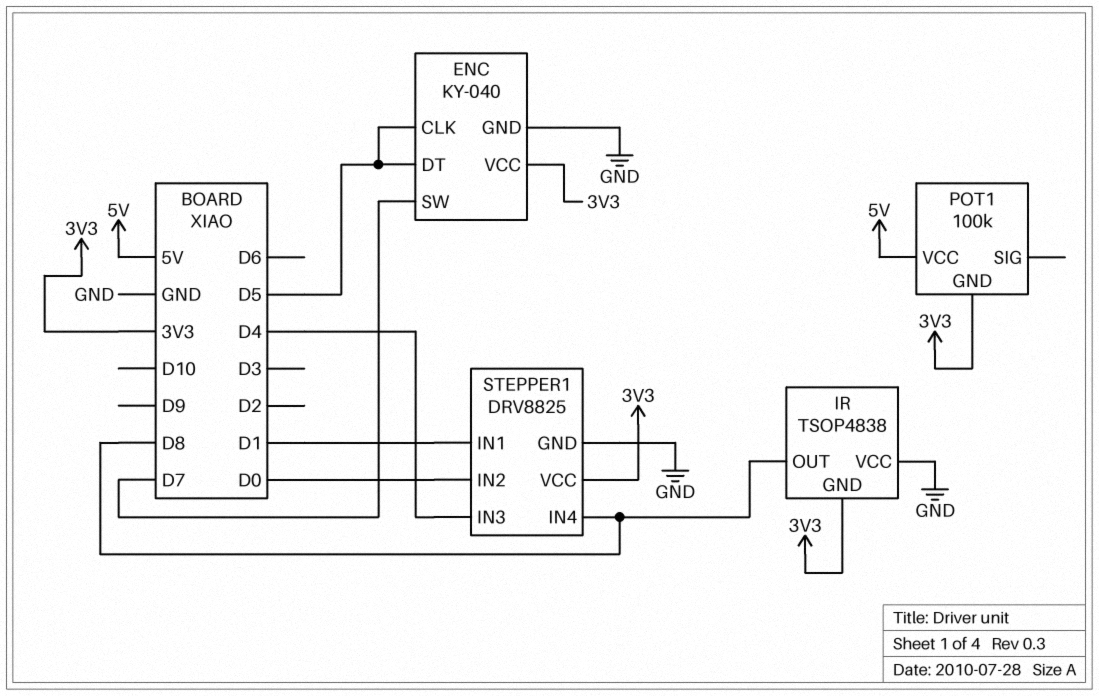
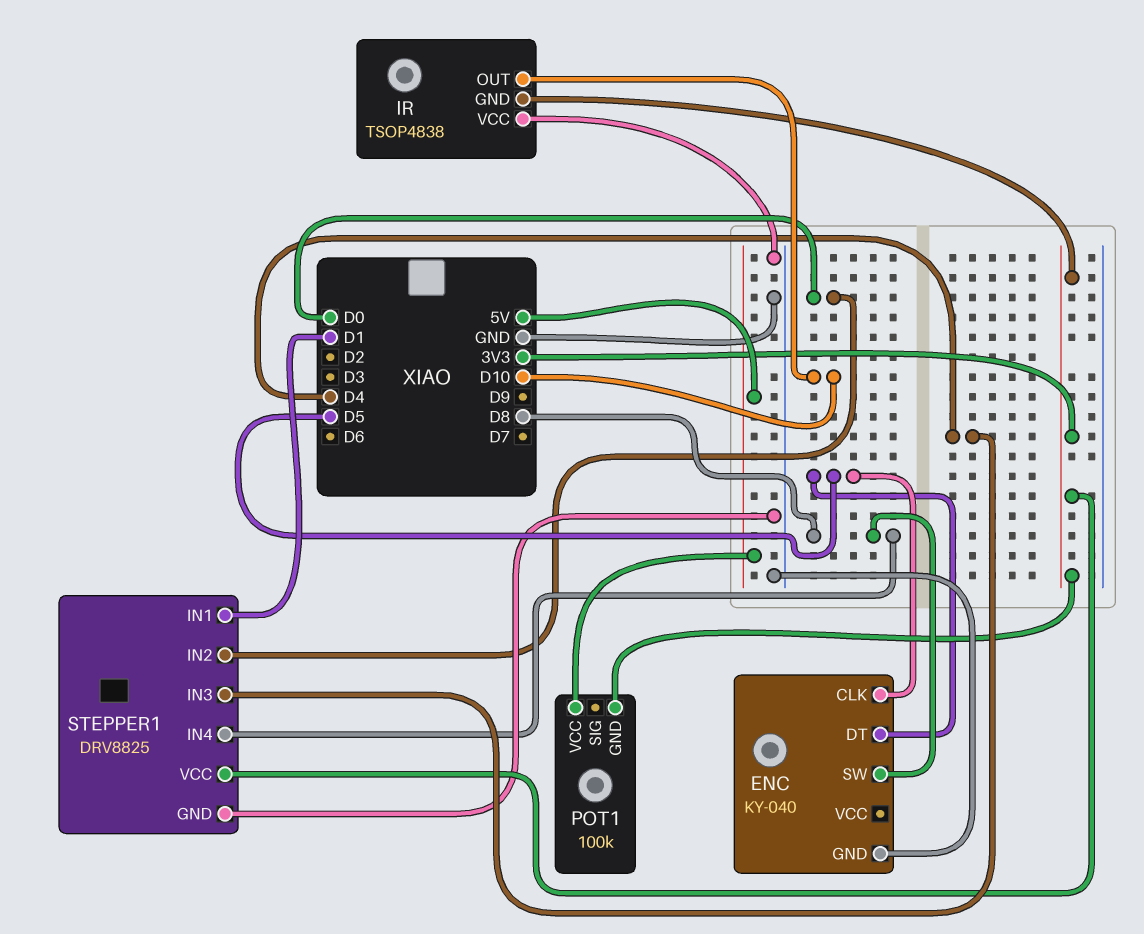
ENC pin SW: D7 -> D8
ENC pin VCC: 3V3 -> none
IR pin OUT: D8 -> D10

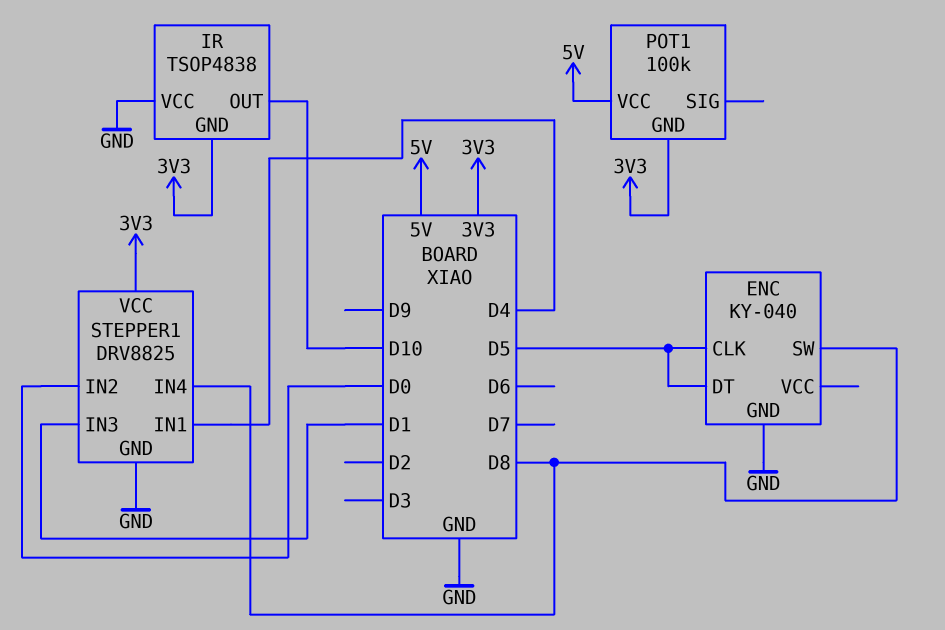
STEPPER1 pin IN1: D1 -> D4
STEPPER1 pin IN3: D4 -> D1

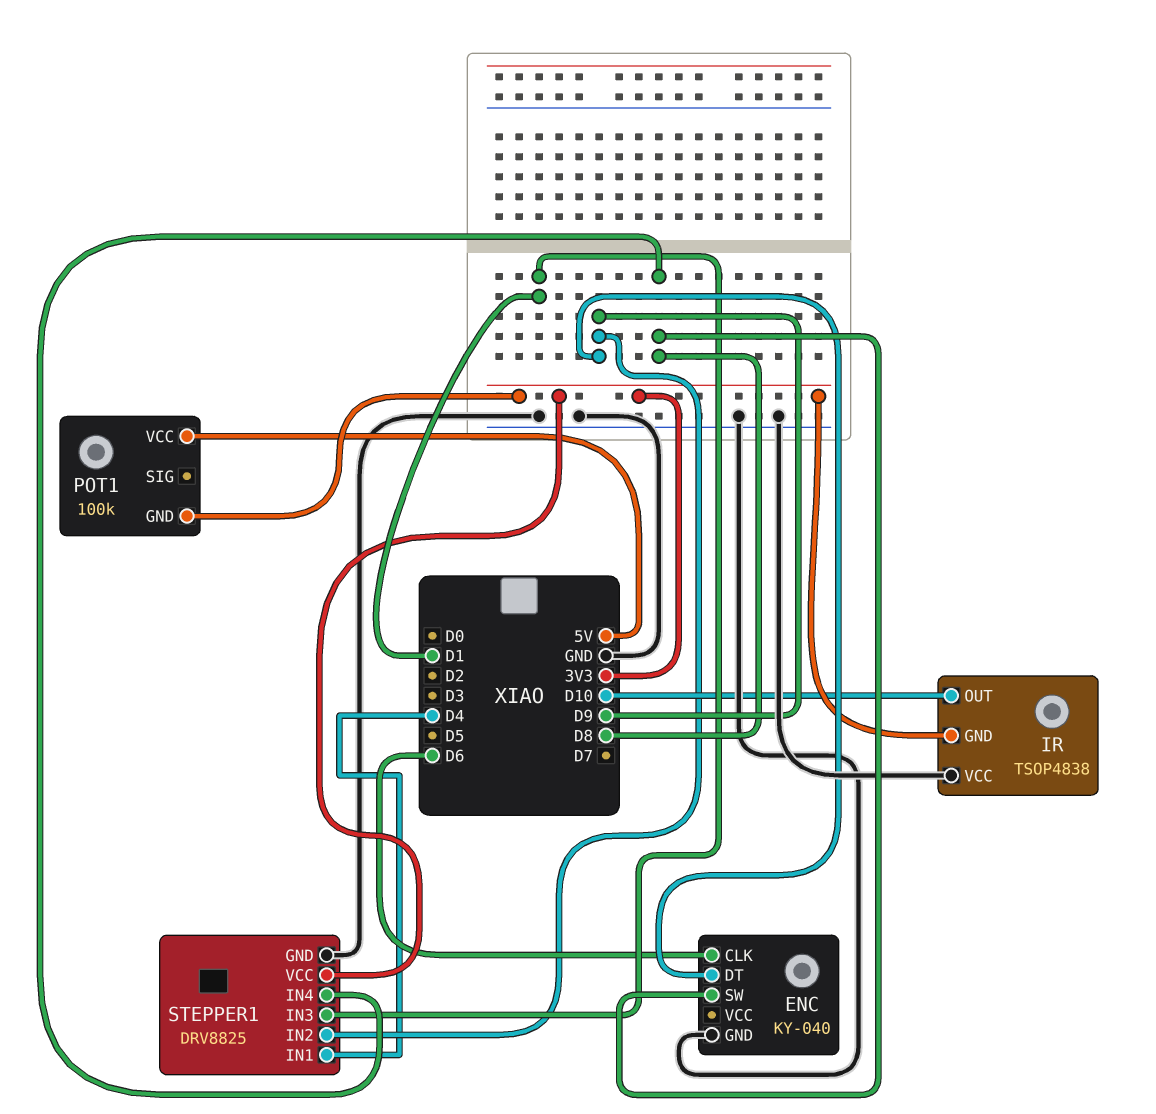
ENC pin CLK: D5 -> D6
ENC pin DT: D5 -> D9
STEPPER1 pin IN2: D0 -> D9

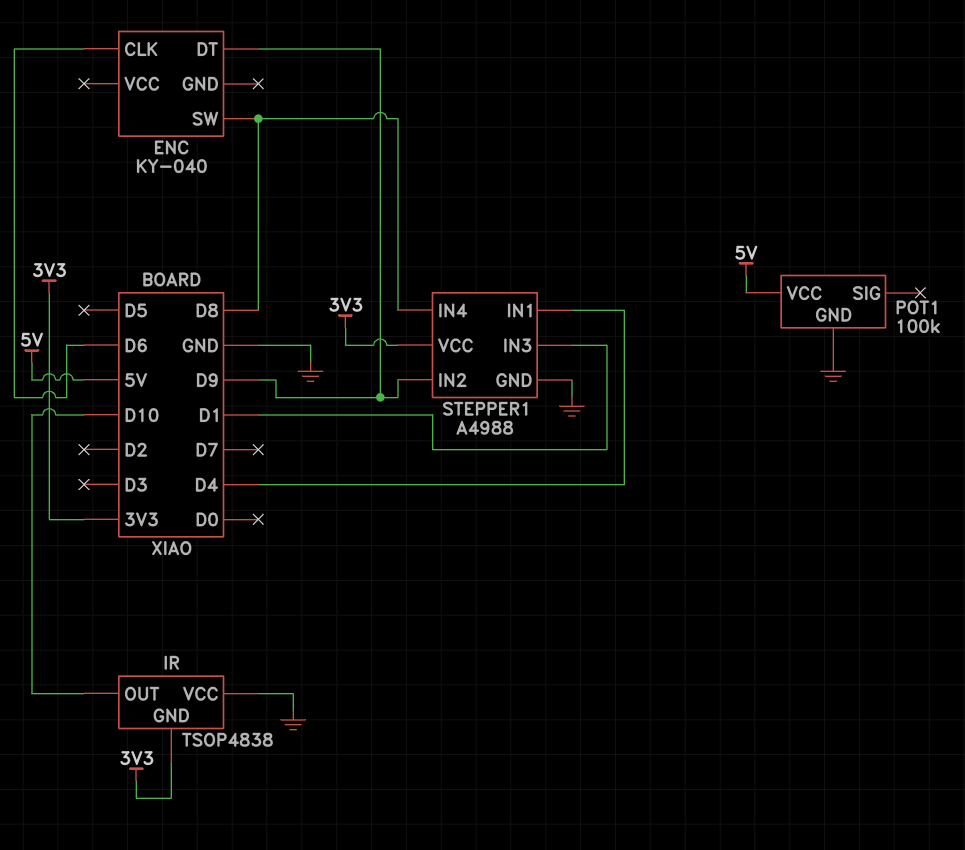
ENC pin GND: GND -> none
POT1 pin GND: 3V3 -> GND
STEPPER1: DRV8825 -> A4988

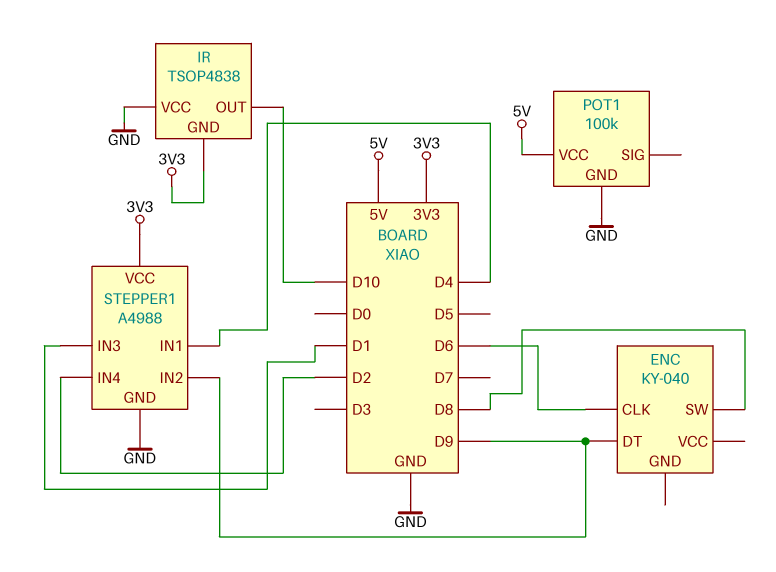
STEPPER1 pin IN4: D8 -> D2

